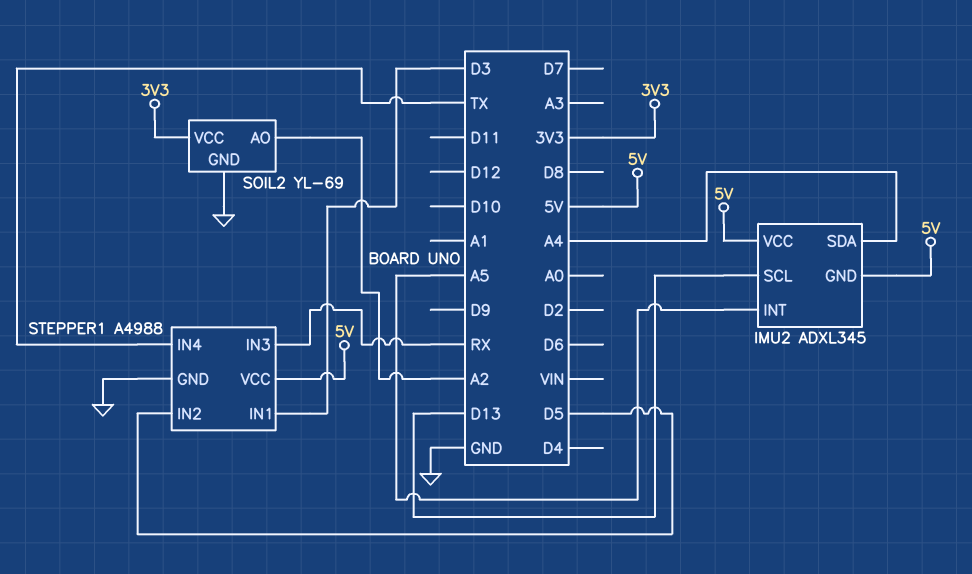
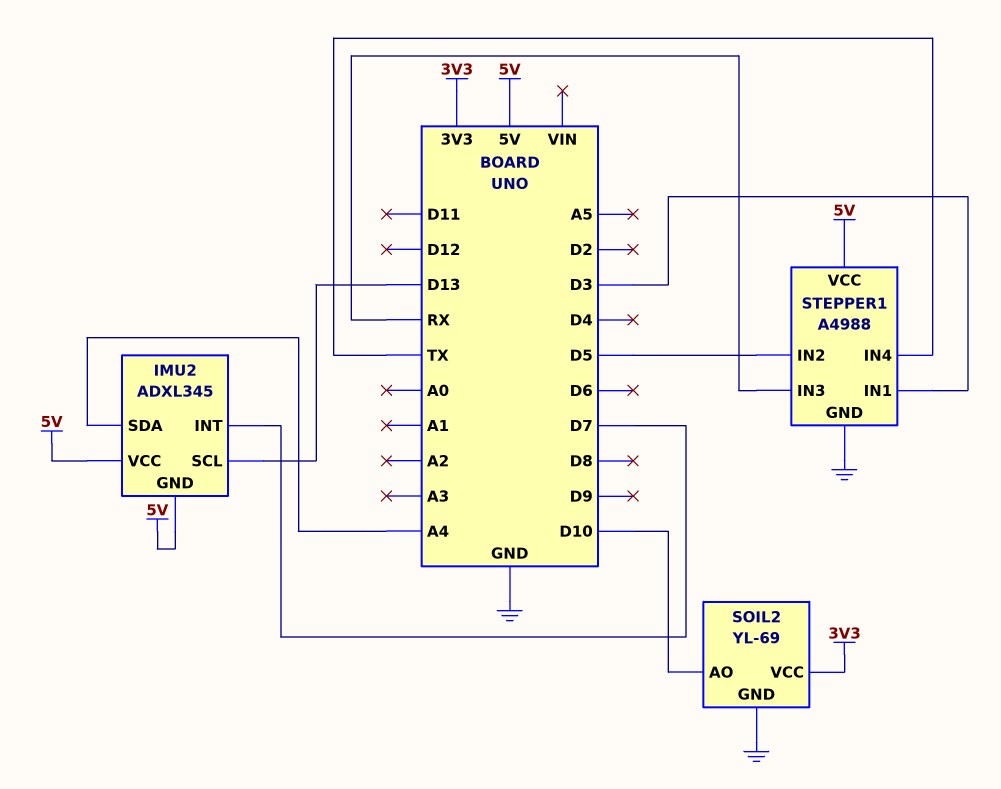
IMU2 pin INT: A5 -> D7
SOIL2 pin AO: A2 -> D10

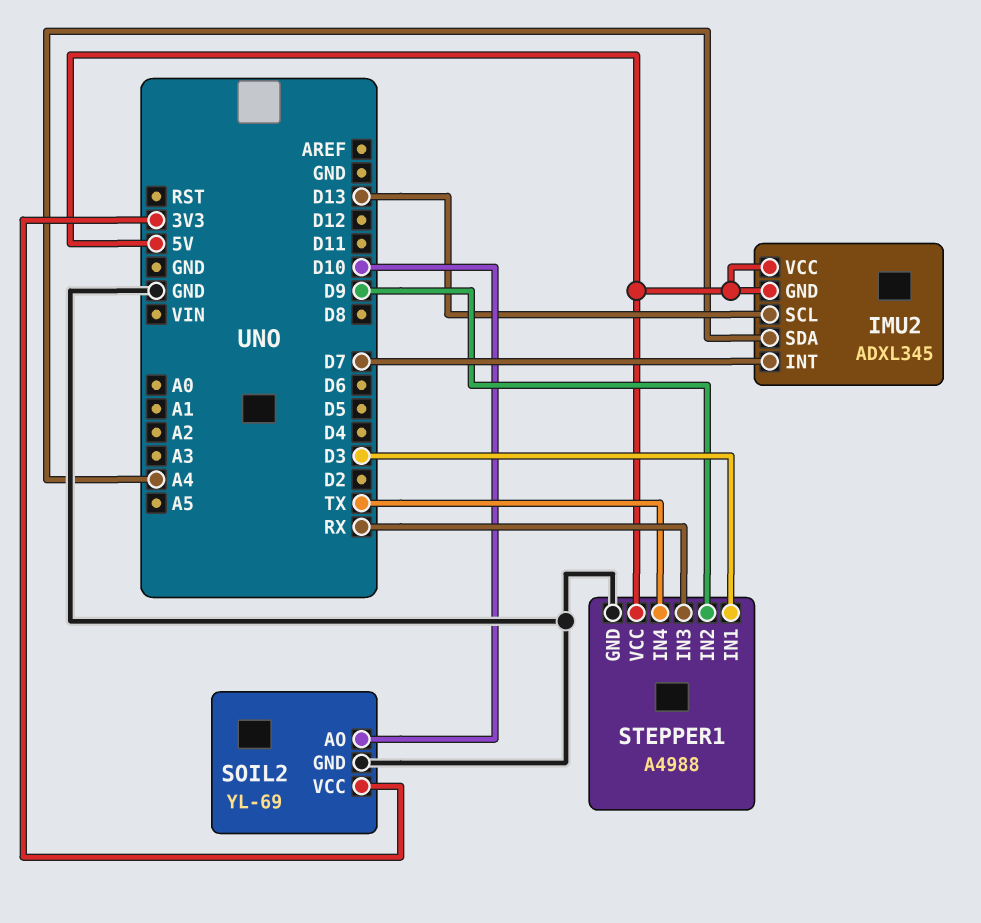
STEPPER1 pin IN2: D5 -> D9

